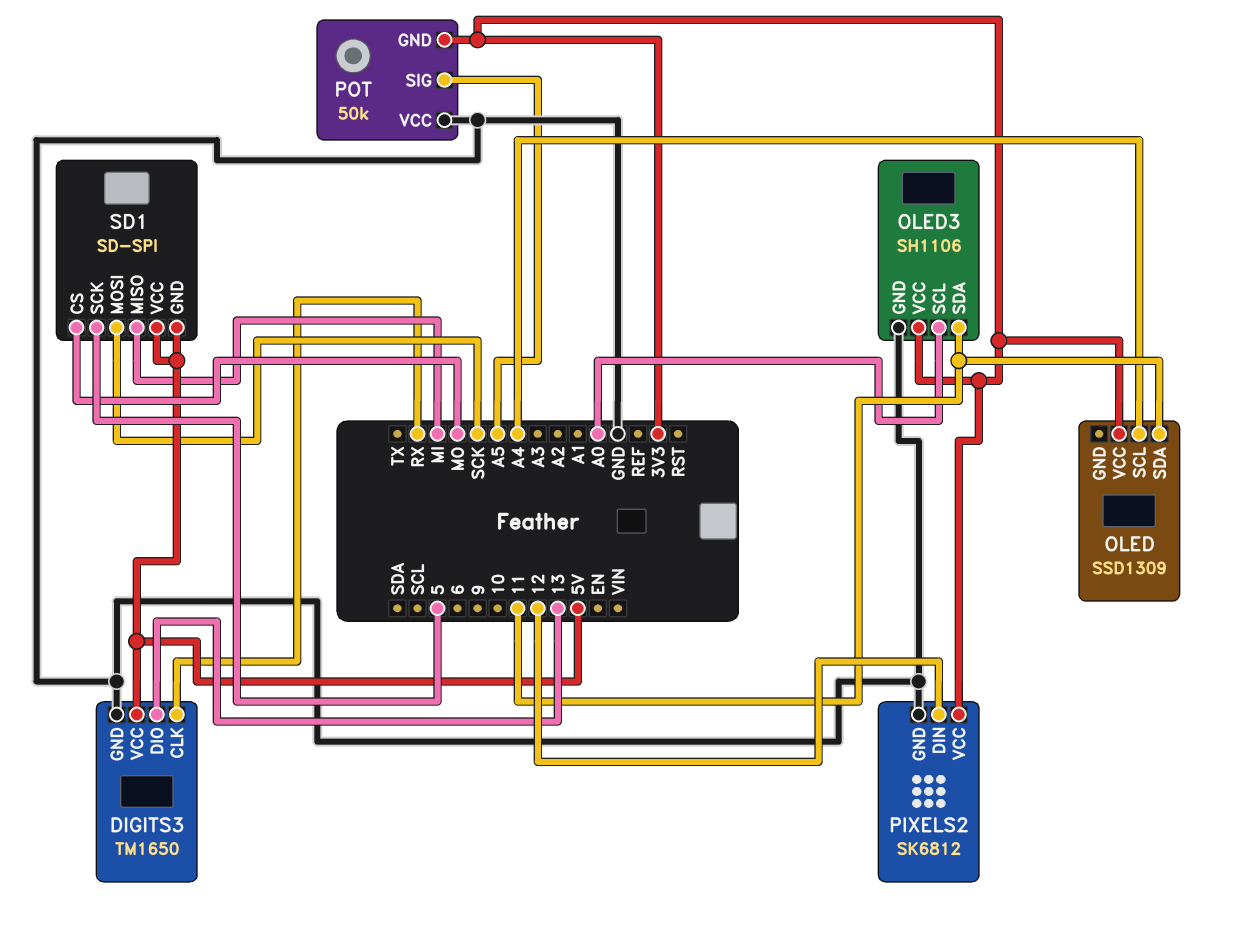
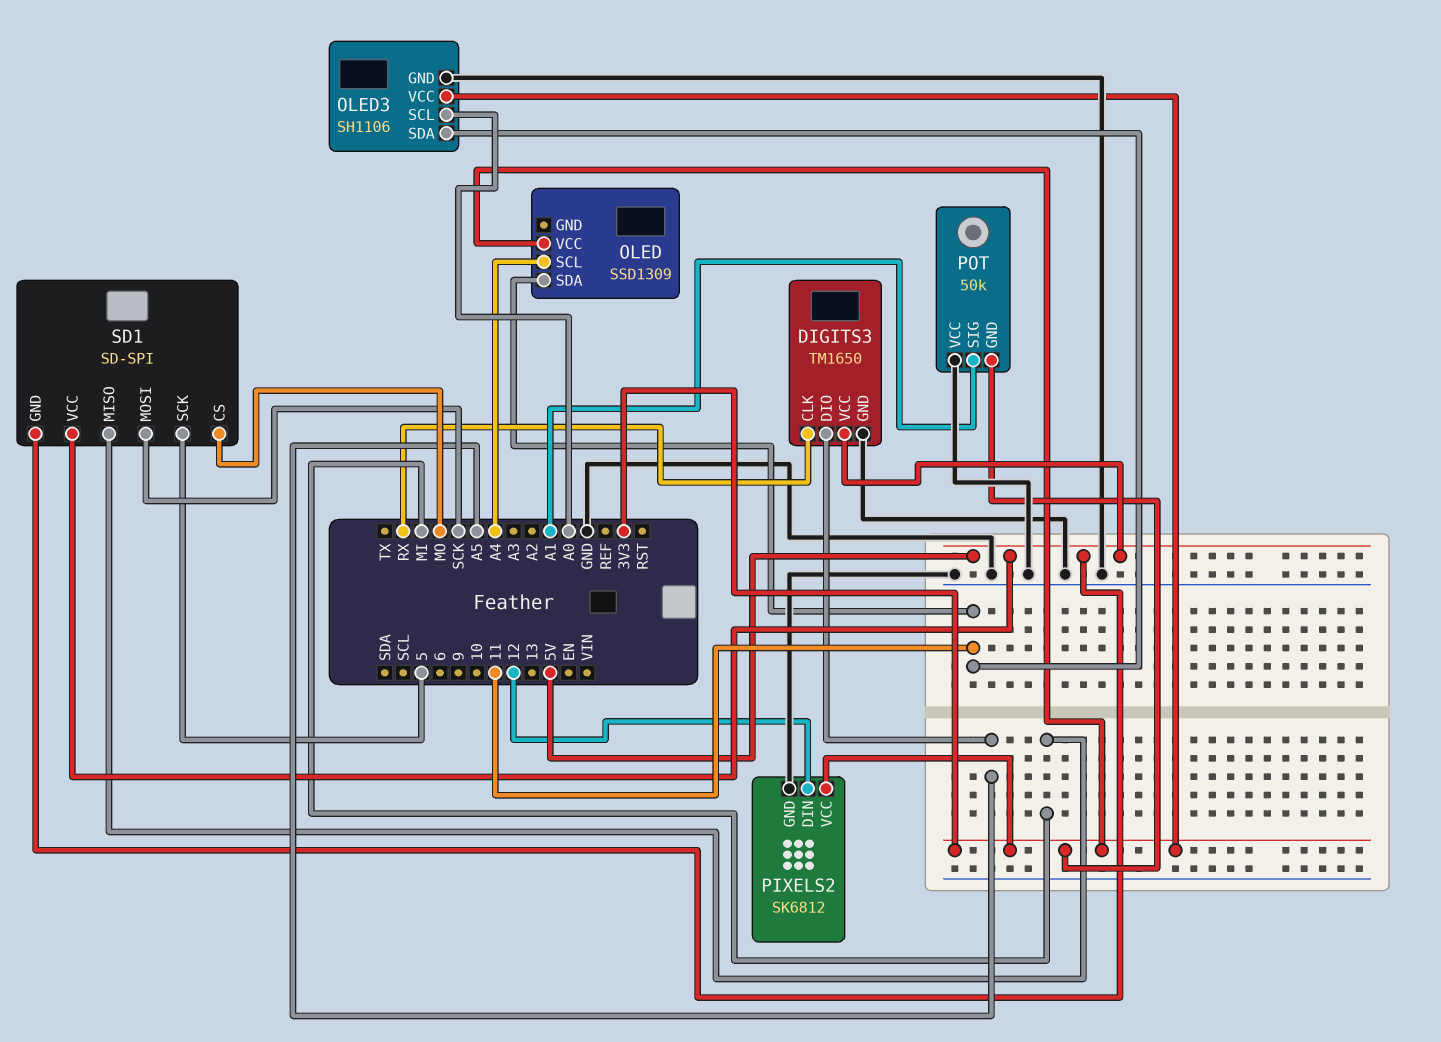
DIGITS3 pin DIO: 13 -> A5
POT pin SIG: A5 -> A1

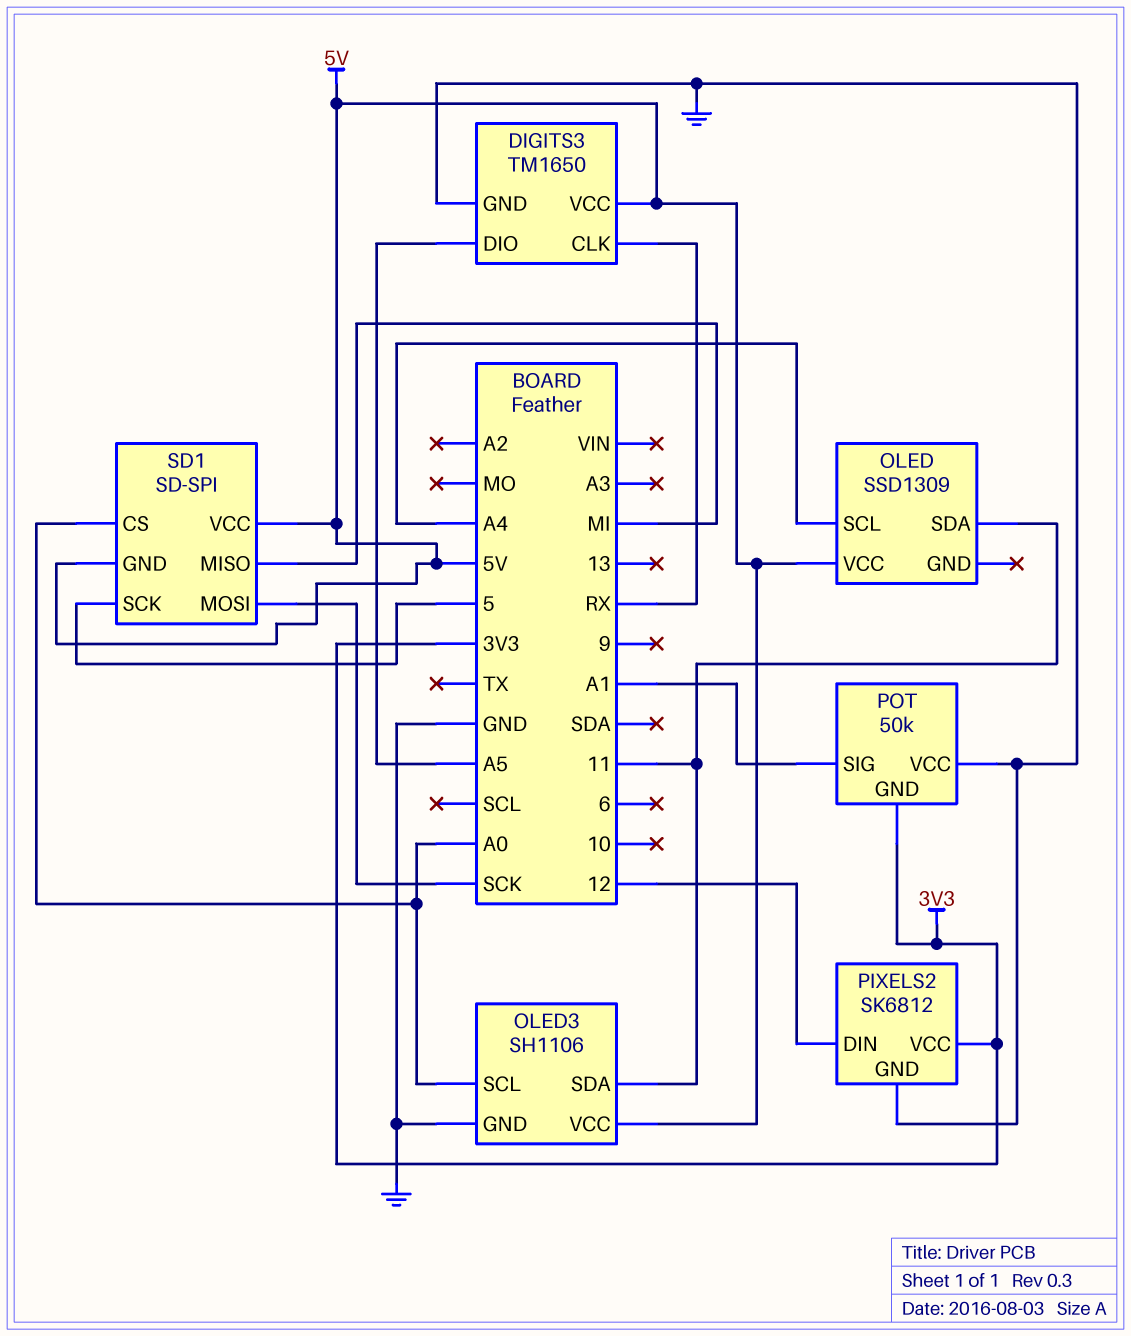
OLED pin VCC: 3V3 -> 5V
OLED3 pin VCC: 3V3 -> 5V
SD1 pin CS: MO -> A0

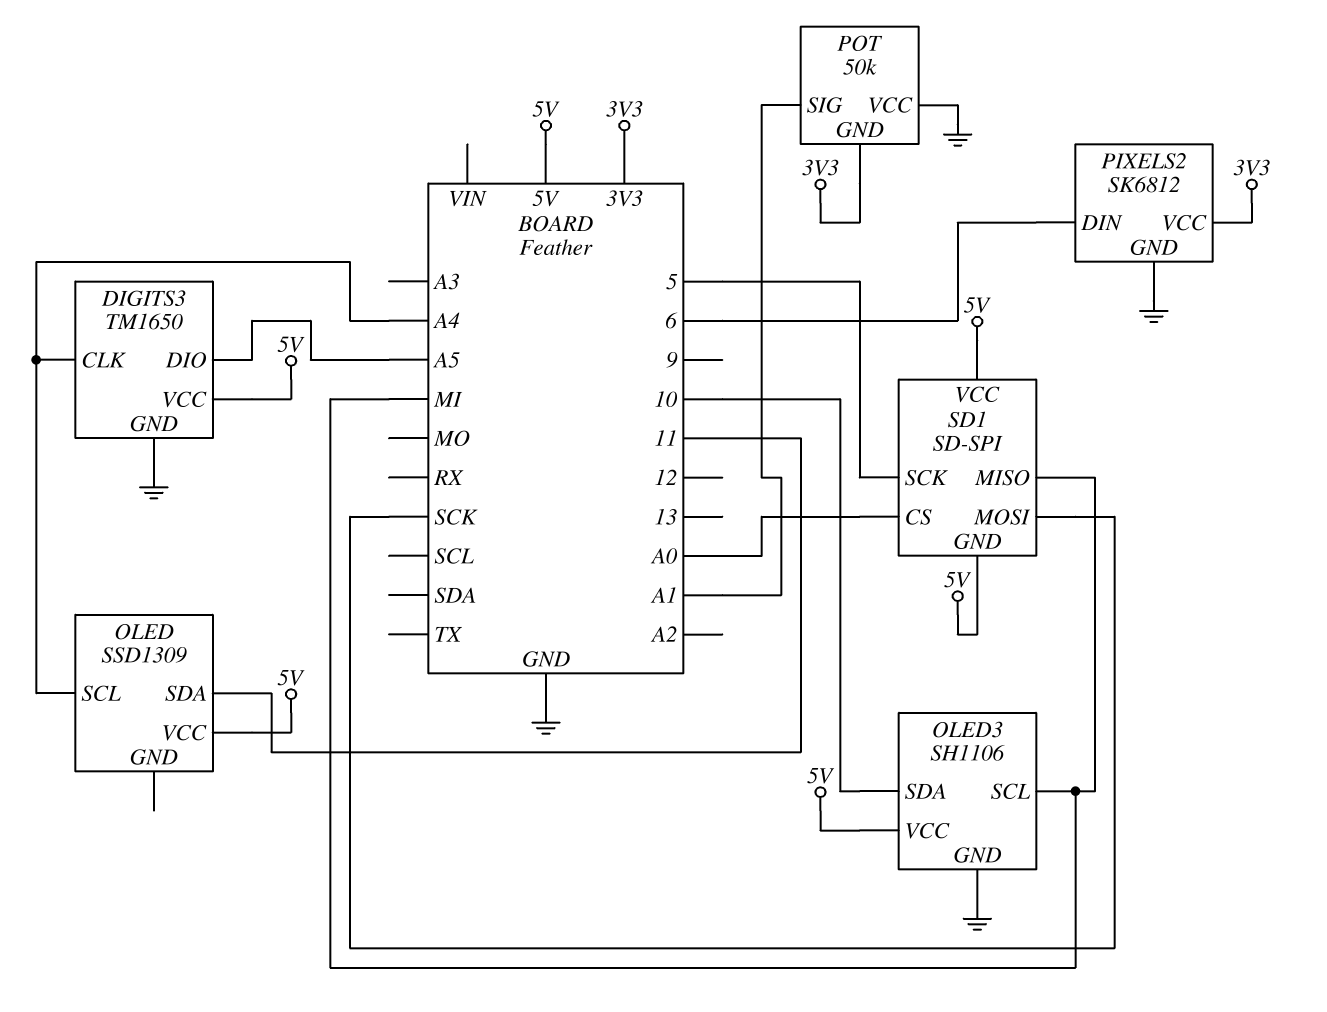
DIGITS3 pin CLK: RX -> A4
OLED3 pin SCL: A0 -> MI
OLED3 pin SDA: 11 -> 10
PIXELS2 pin DIN: 12 -> 6

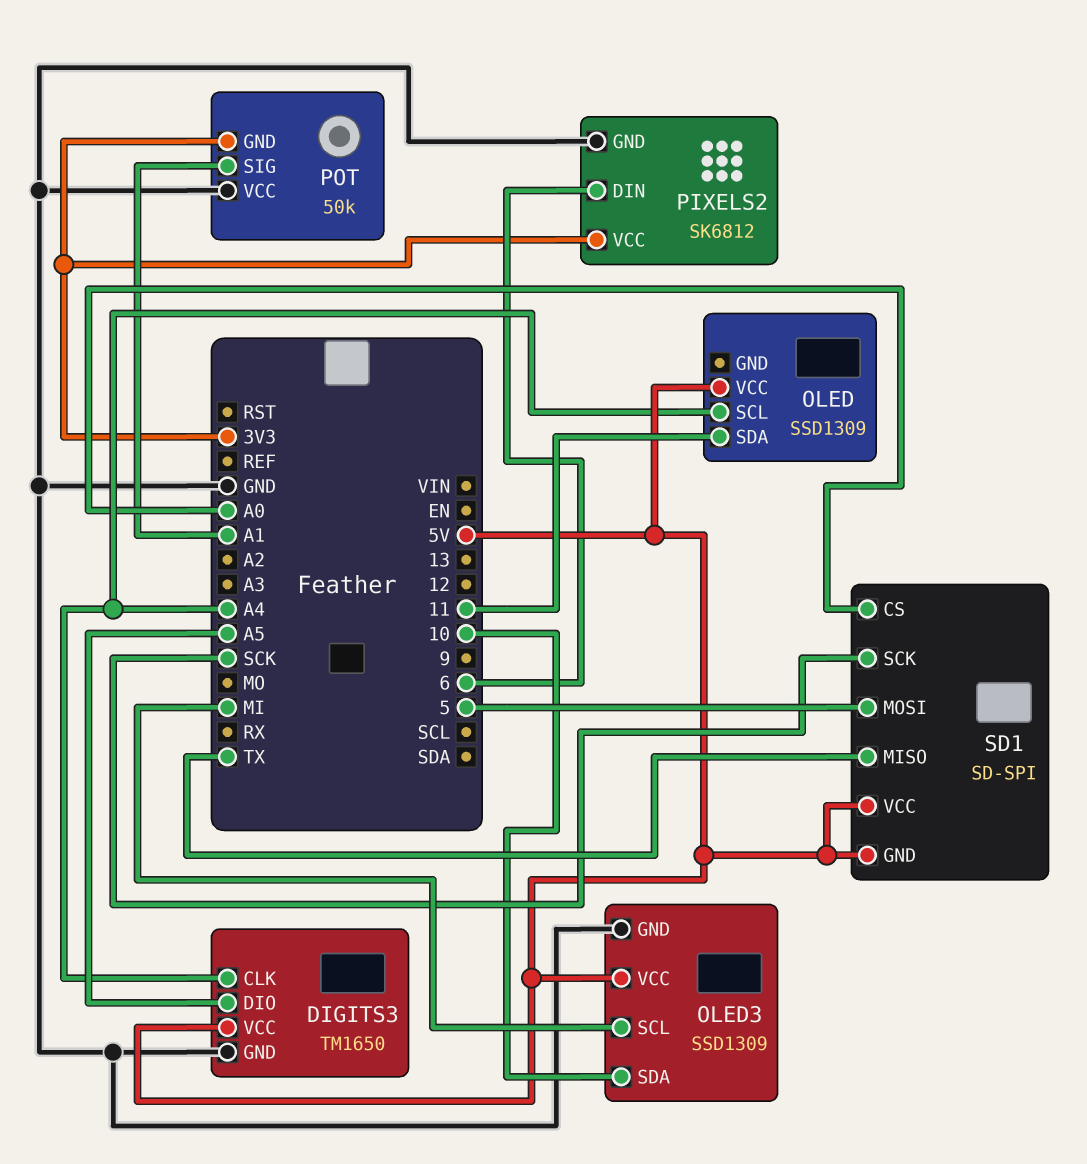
OLED3: SH1106 -> SSD1309
SD1 pin MISO: MI -> TX
SD1 pin MOSI: SCK -> 5
SD1 pin SCK: 5 -> SCK

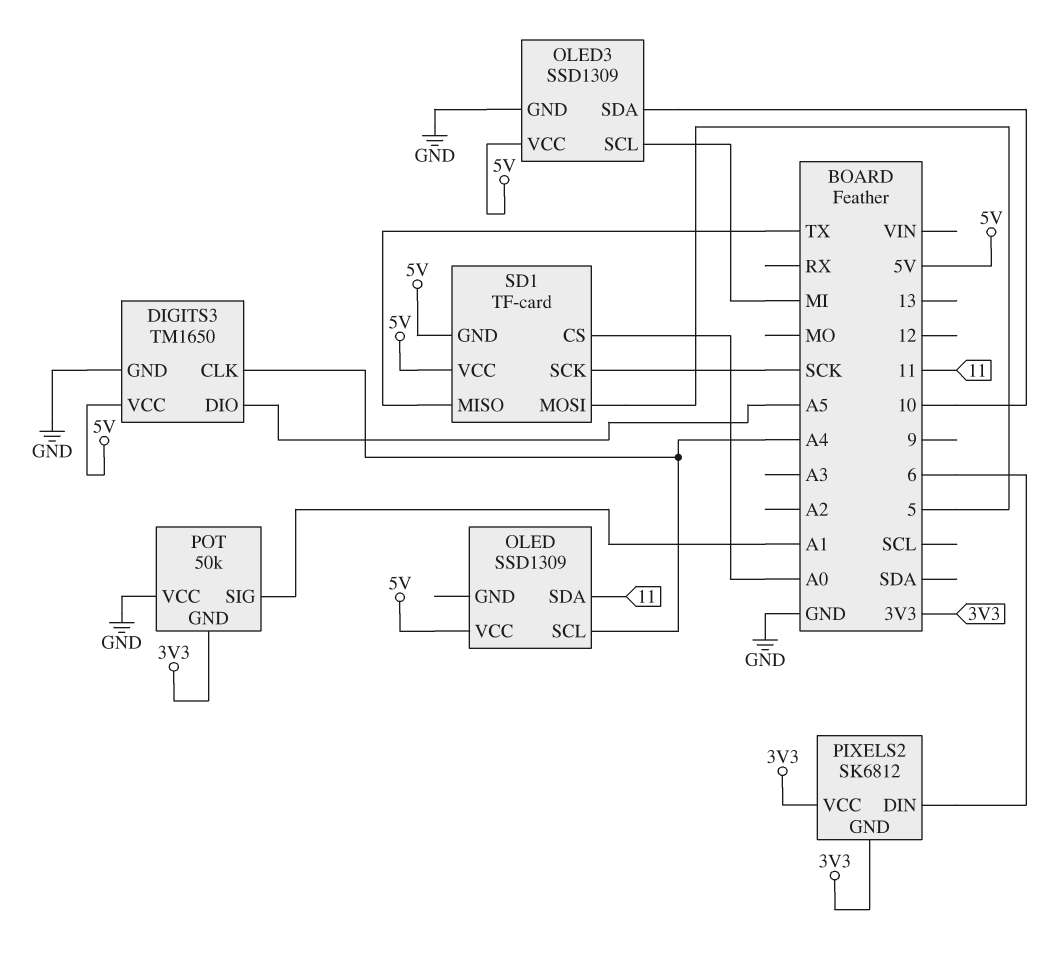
PIXELS2 pin GND: GND -> 3V3
SD1: SD-SPI -> TF-card

